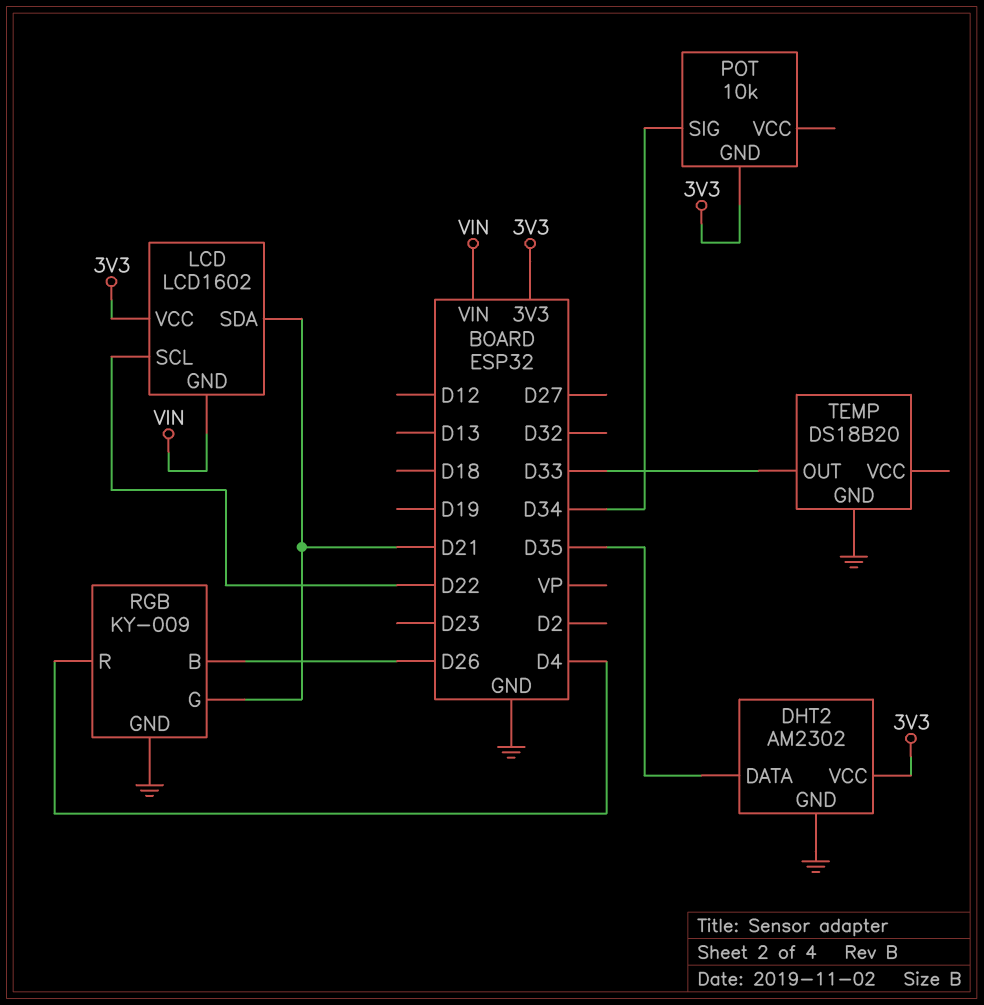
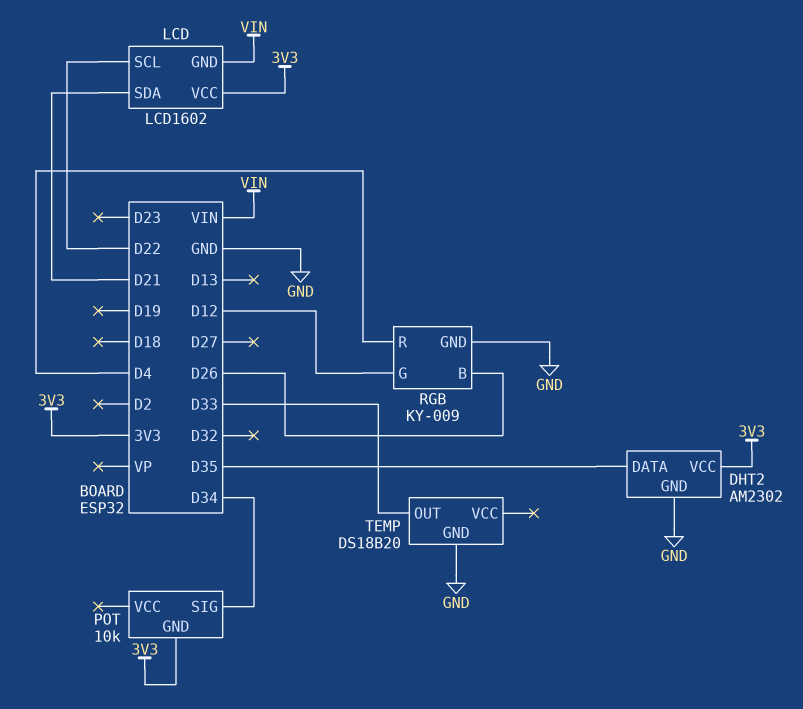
RGB pin G: D21 -> D12

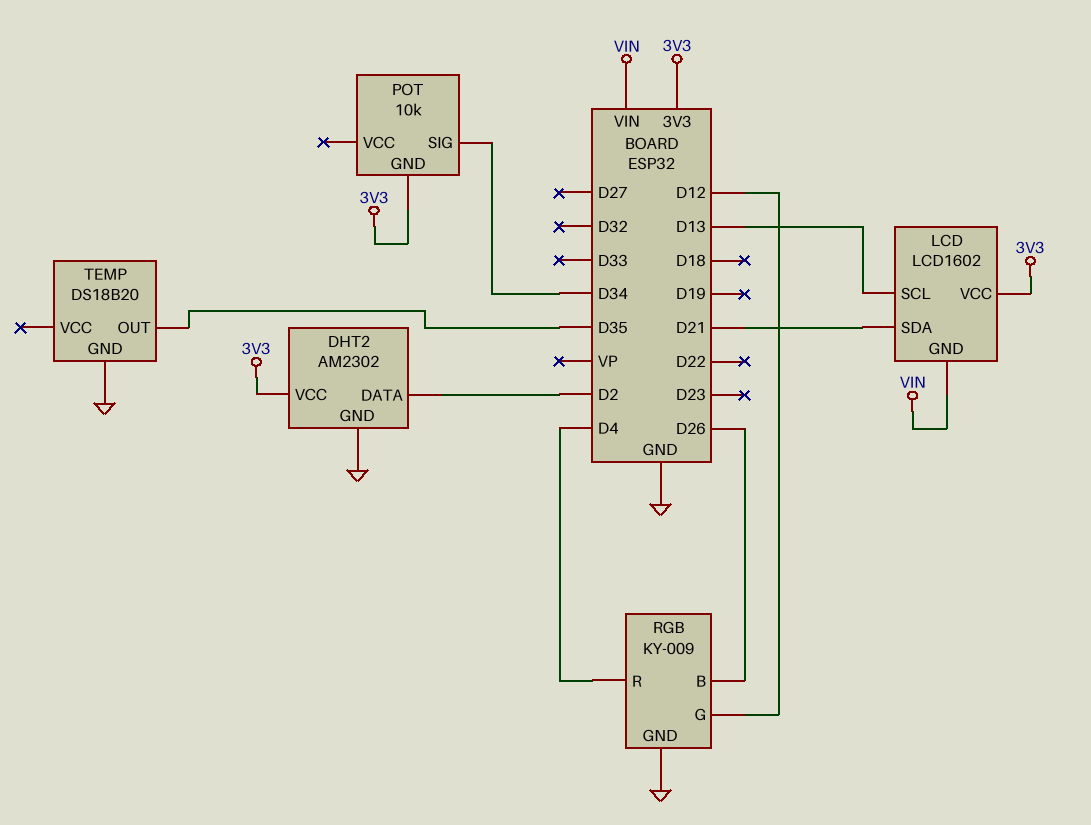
DHT2 pin DATA: D35 -> D2
LCD pin SCL: D22 -> D13
TEMP pin OUT: D33 -> D35

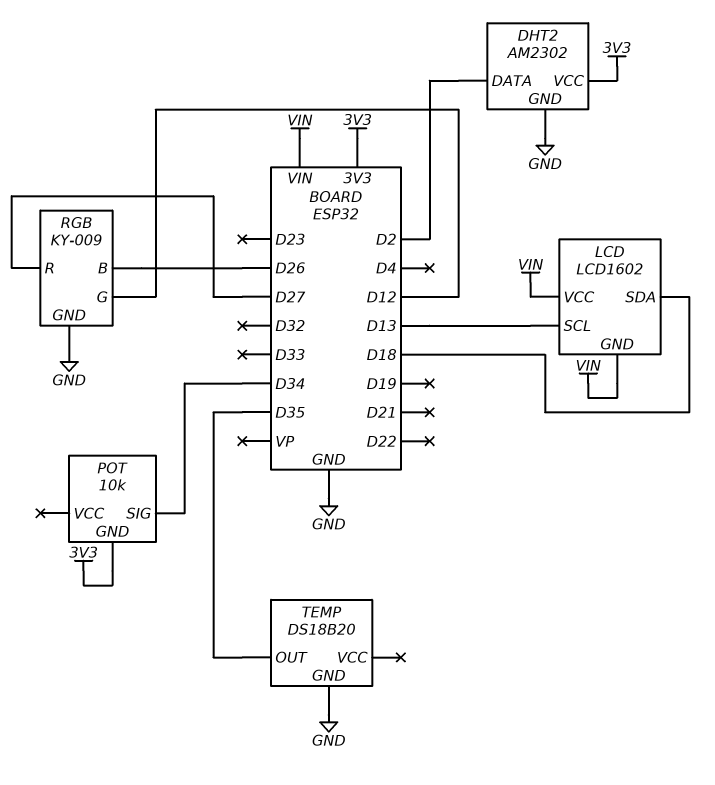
LCD pin SDA: D21 -> D18
LCD pin VCC: 3V3 -> VIN
RGB pin R: D4 -> D27

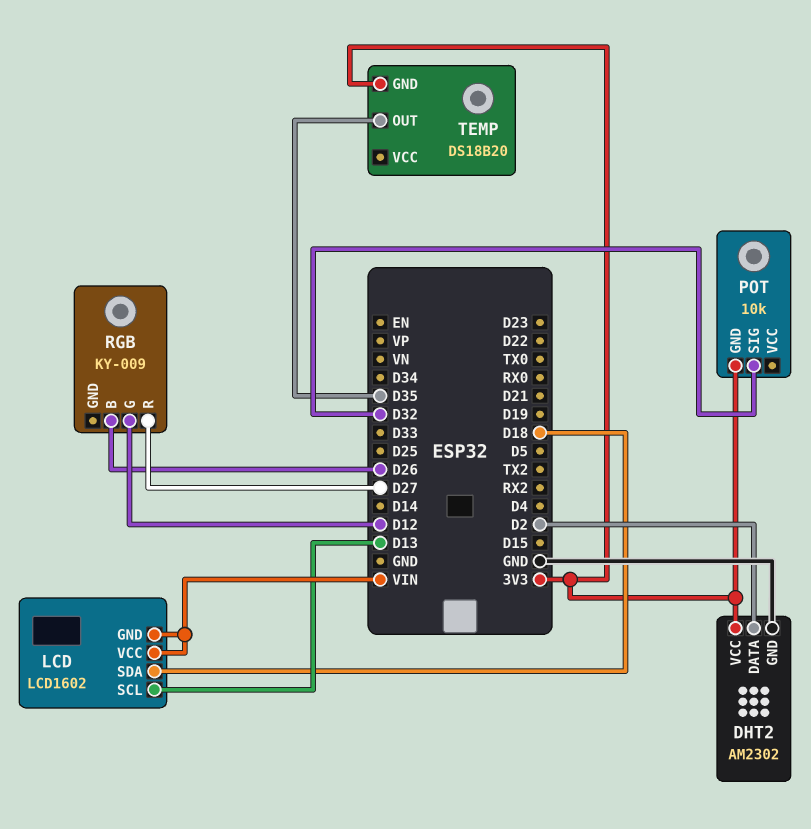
POT pin SIG: D34 -> D32
RGB pin GND: GND -> none
TEMP pin GND: GND -> 3V3

